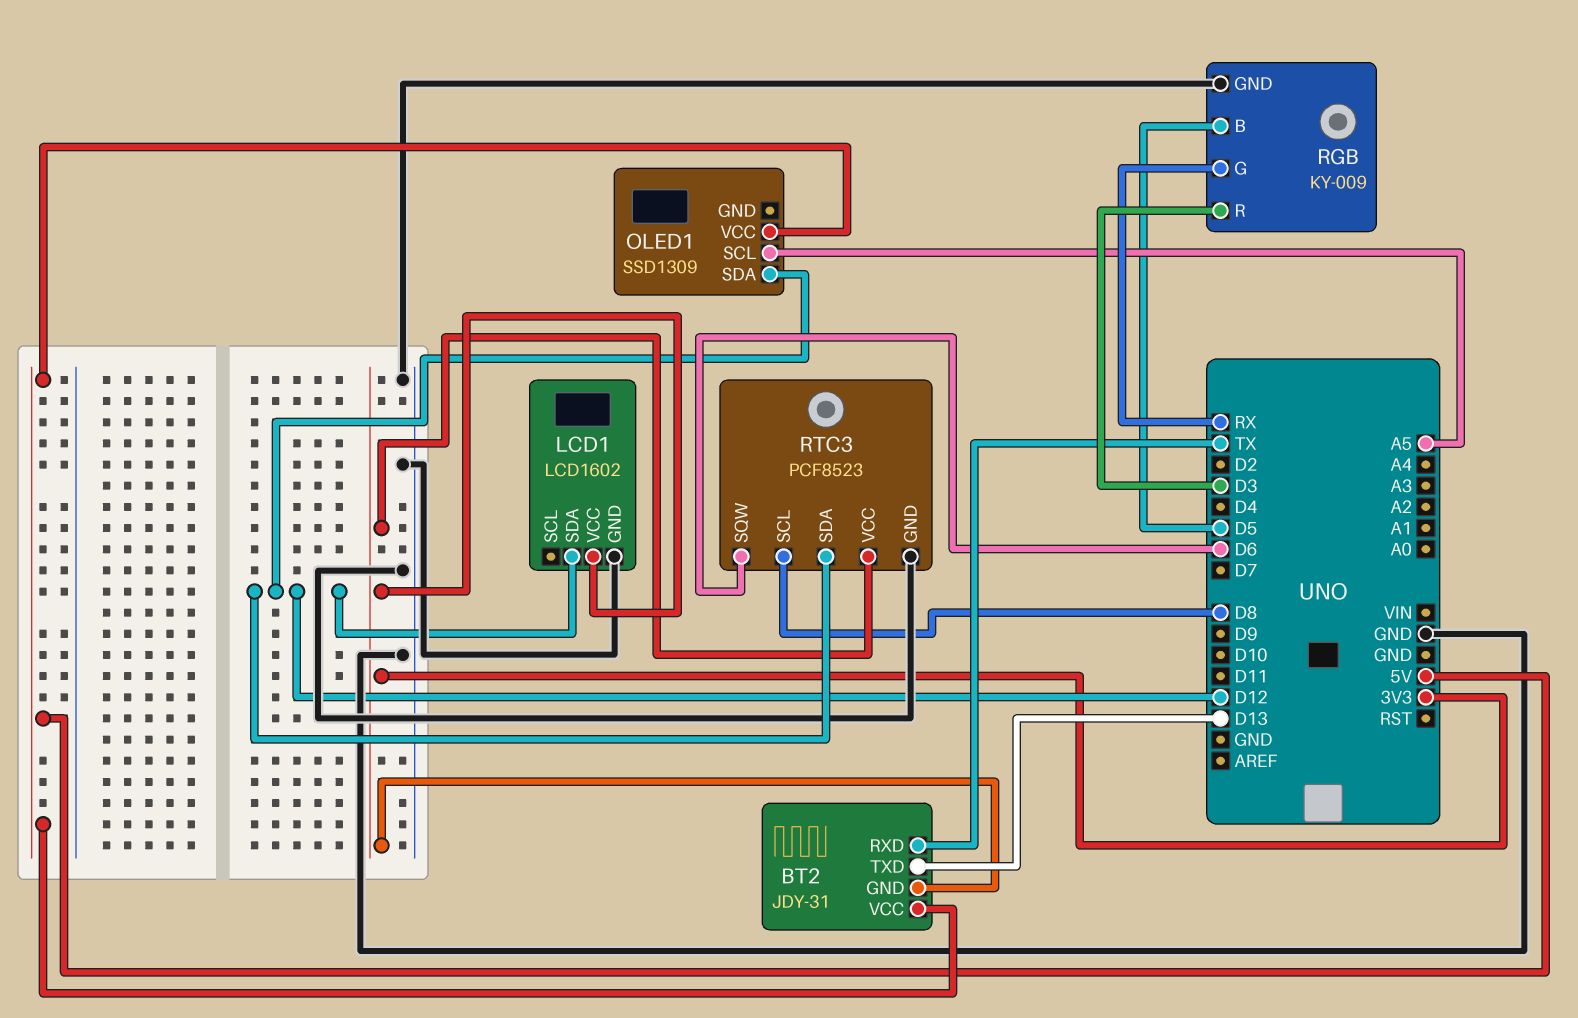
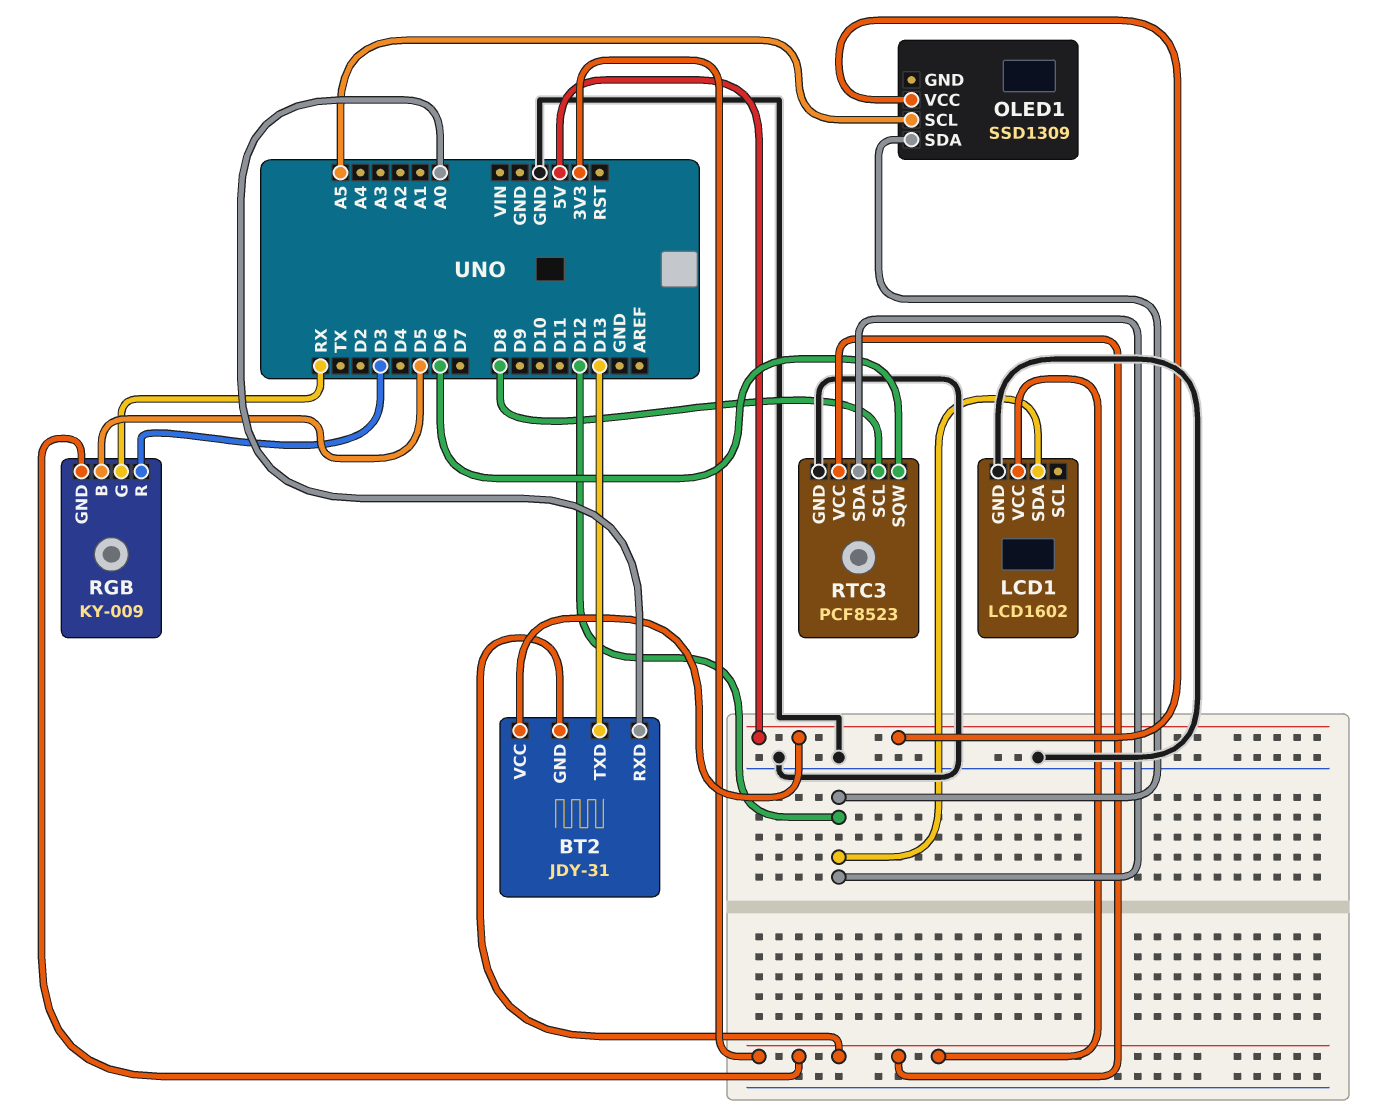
BT2 pin RXD: TX -> A0
RGB pin GND: GND -> 3V3

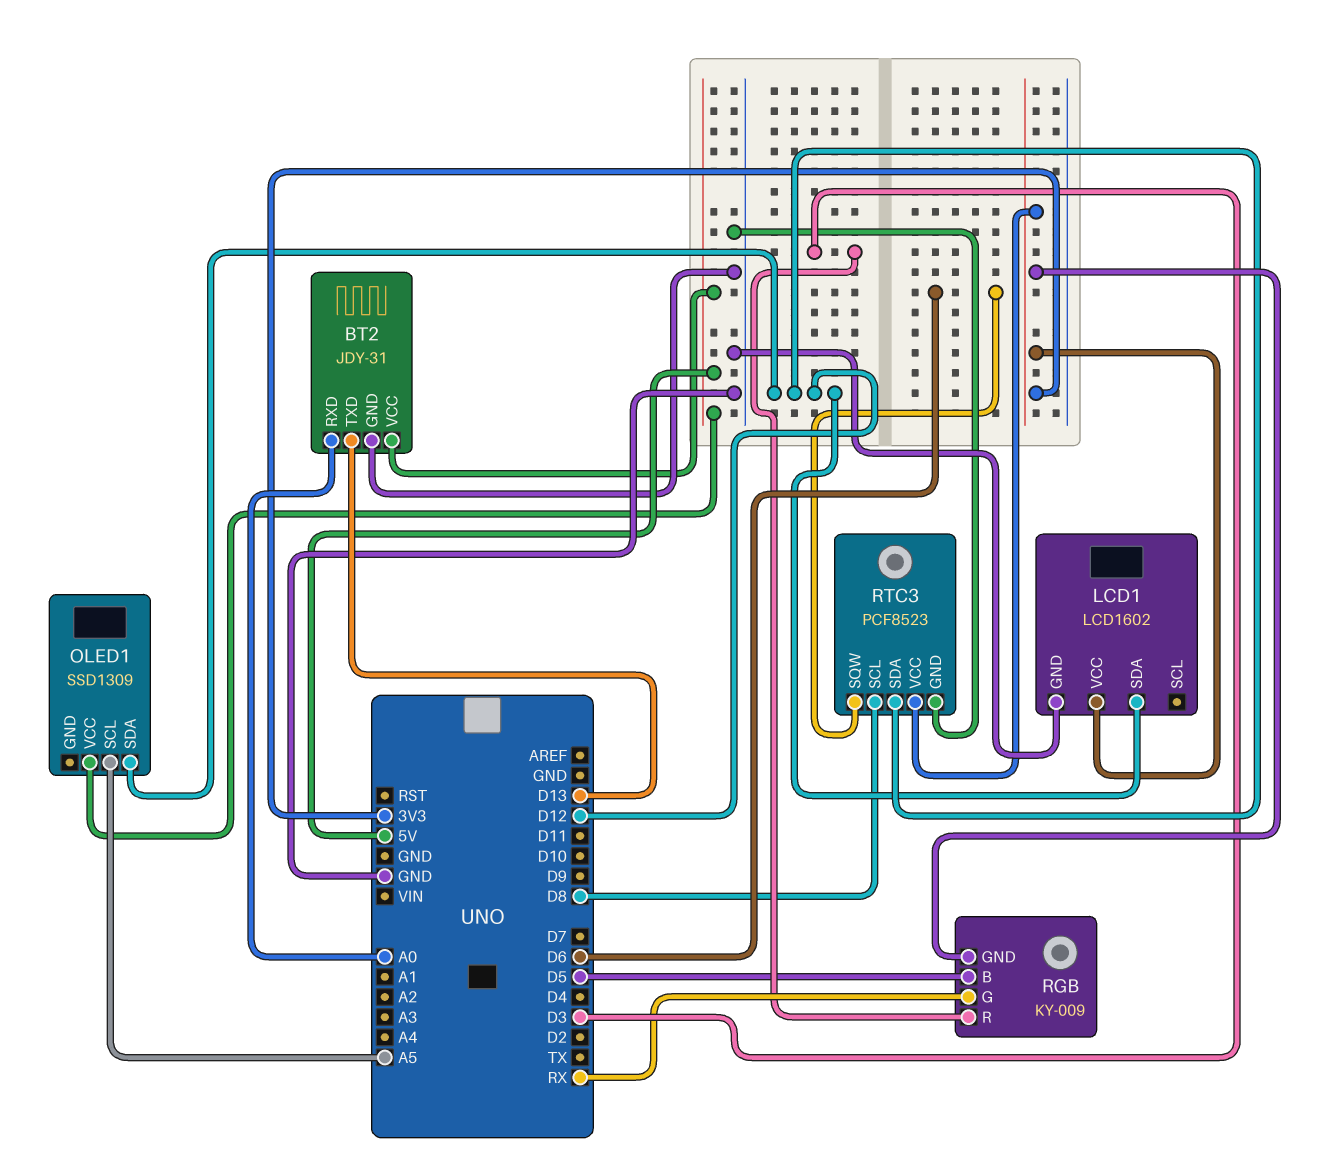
BT2 pin GND: 3V3 -> GND

